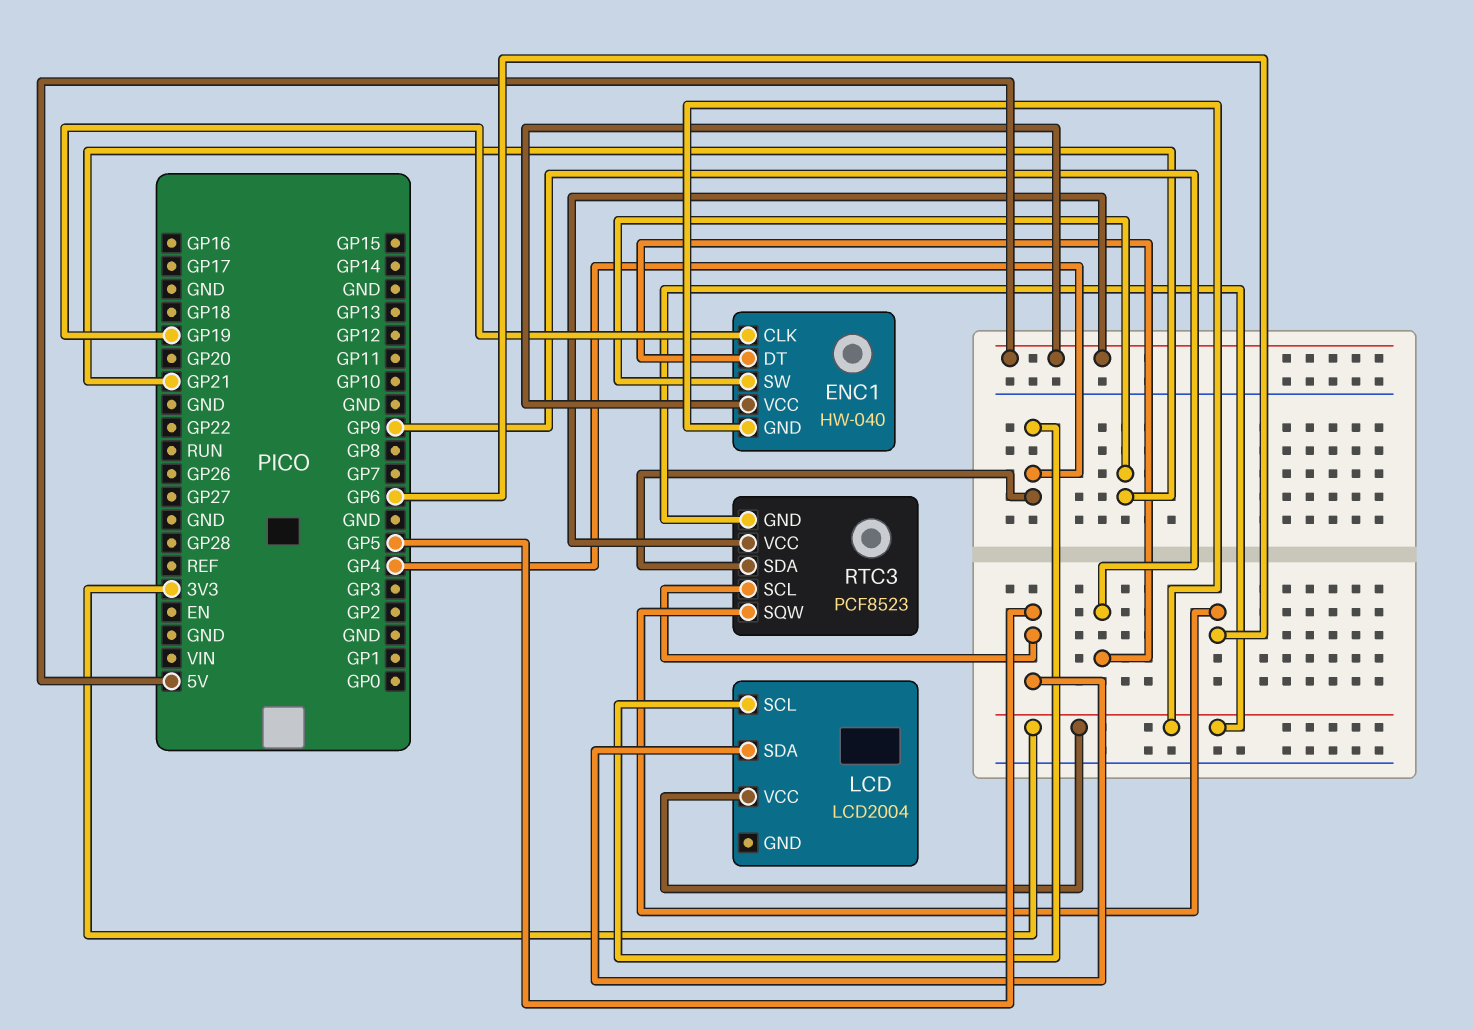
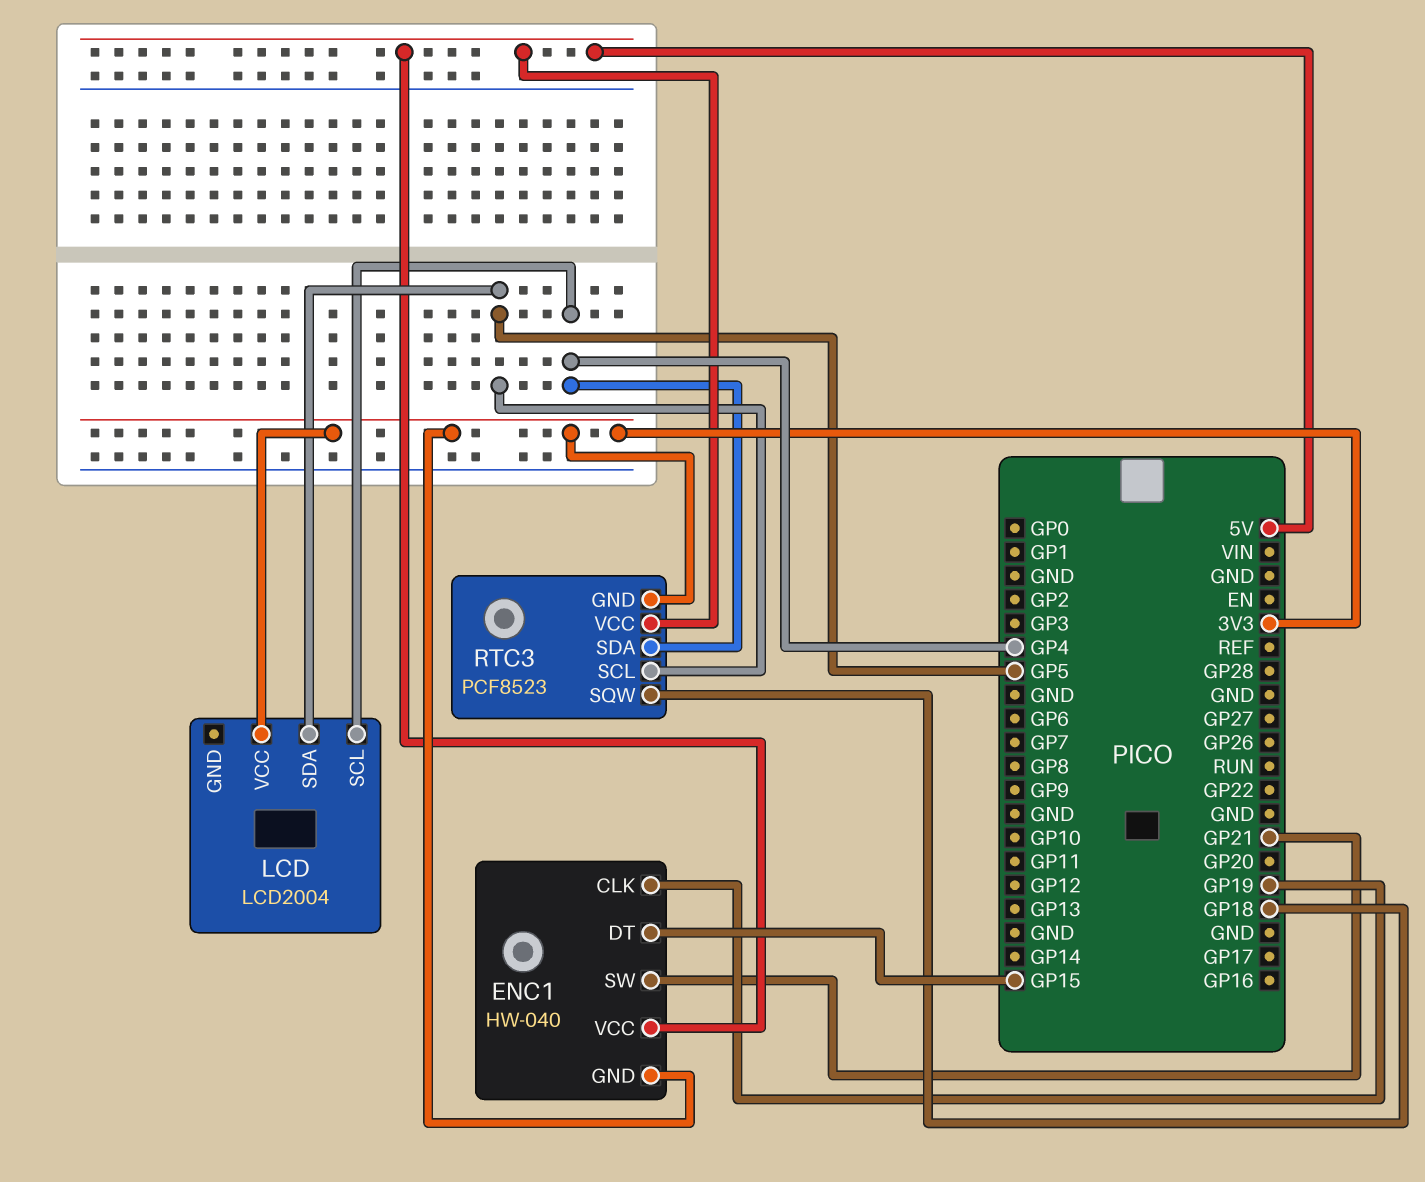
ENC1 pin DT: GP9 -> GP15
RTC3 pin SQW: GP6 -> GP18

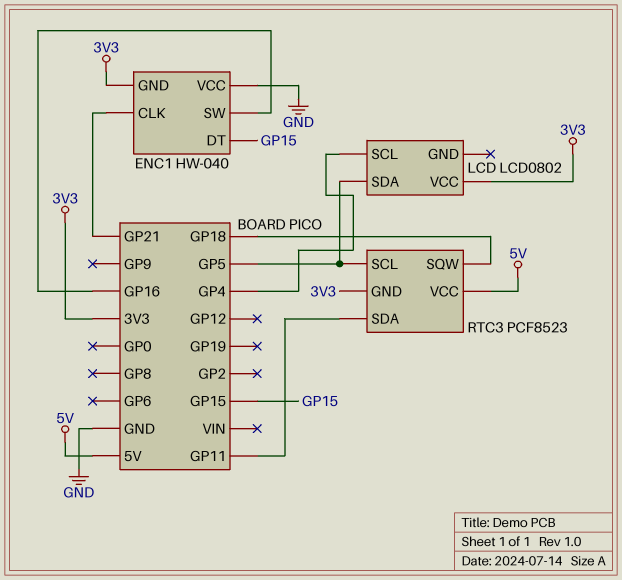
ENC1 pin CLK: GP19 -> GP21
ENC1 pin SW: GP21 -> GP16
ENC1 pin VCC: 5V -> GND
LCD: LCD2004 -> LCD0802
RTC3 pin SDA: GP4 -> GP11

